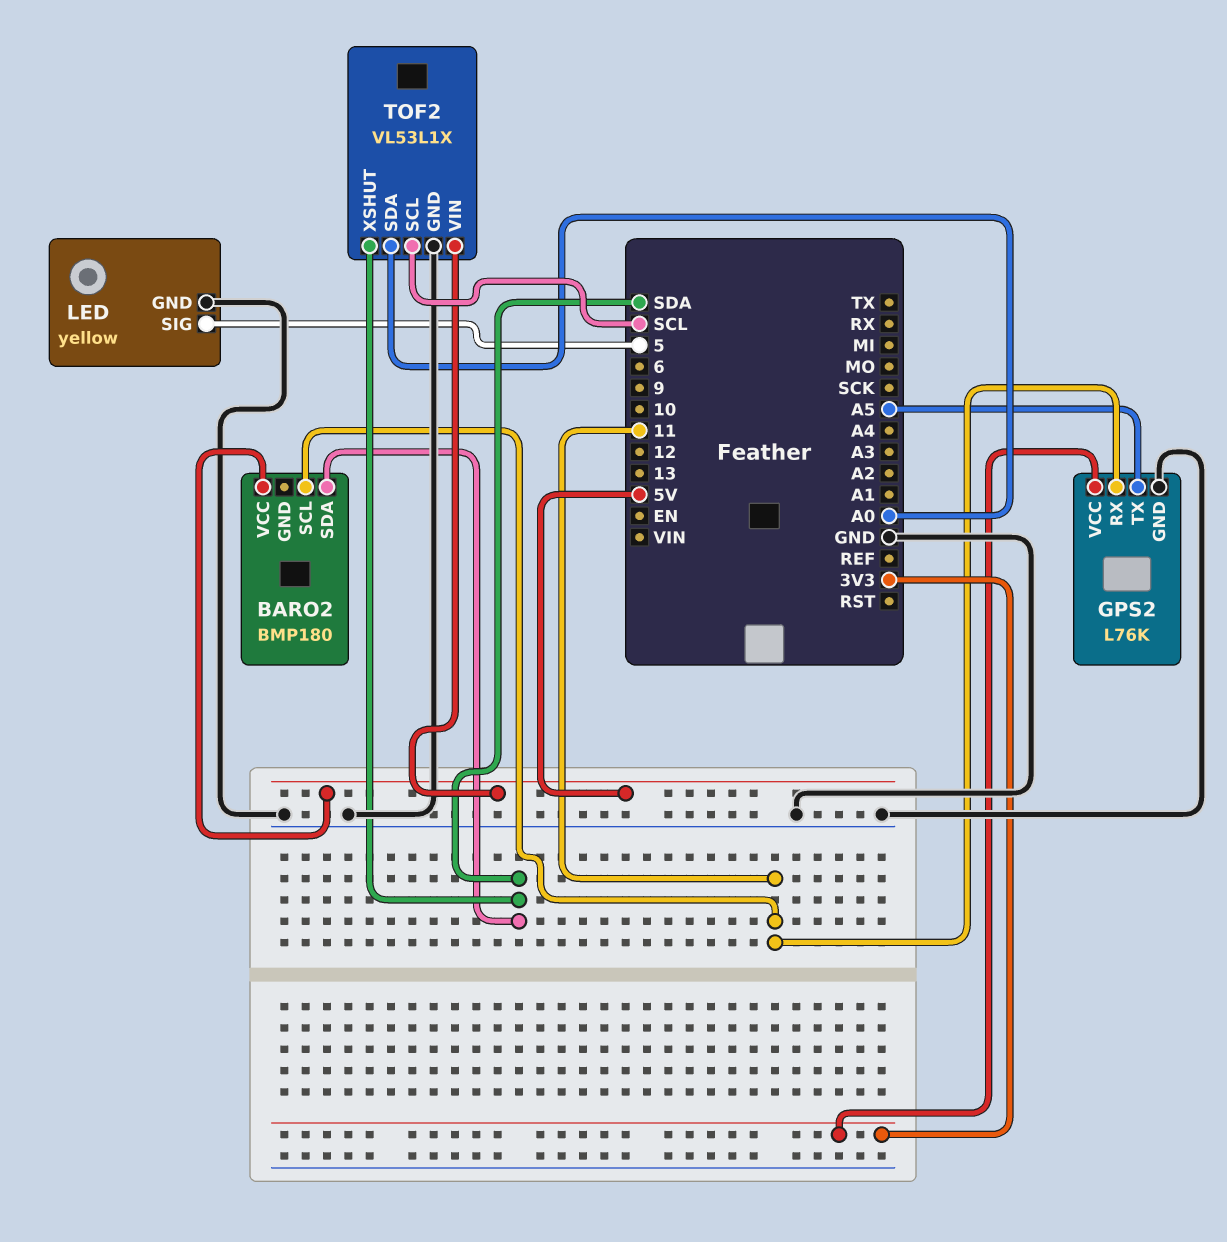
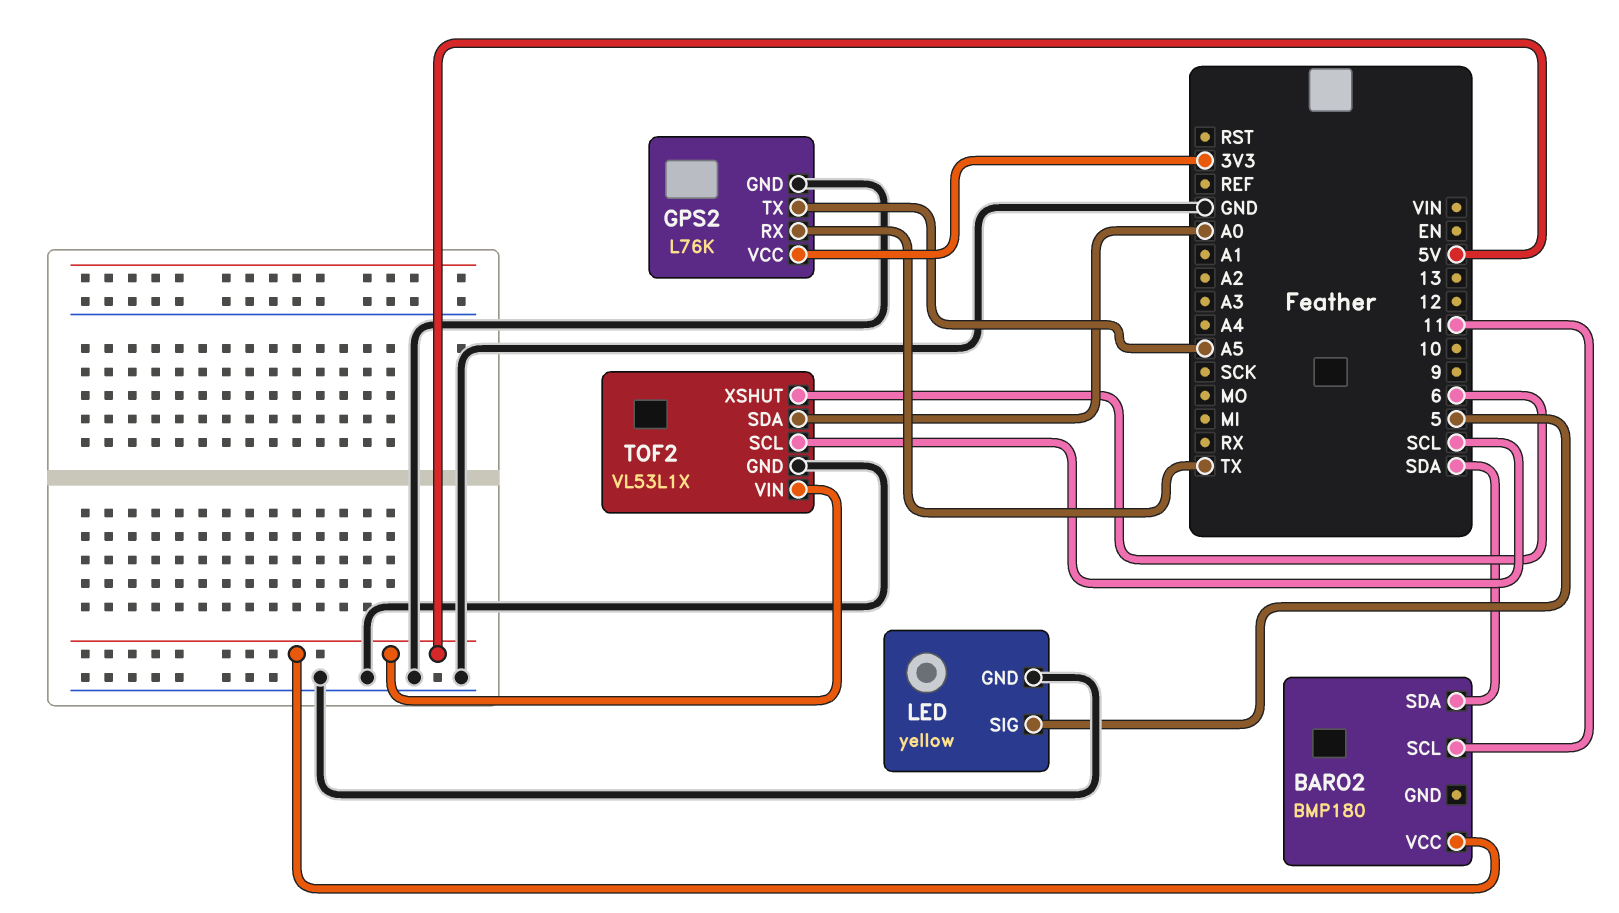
GPS2 pin RX: 11 -> TX
TOF2 pin XSHUT: SDA -> 6

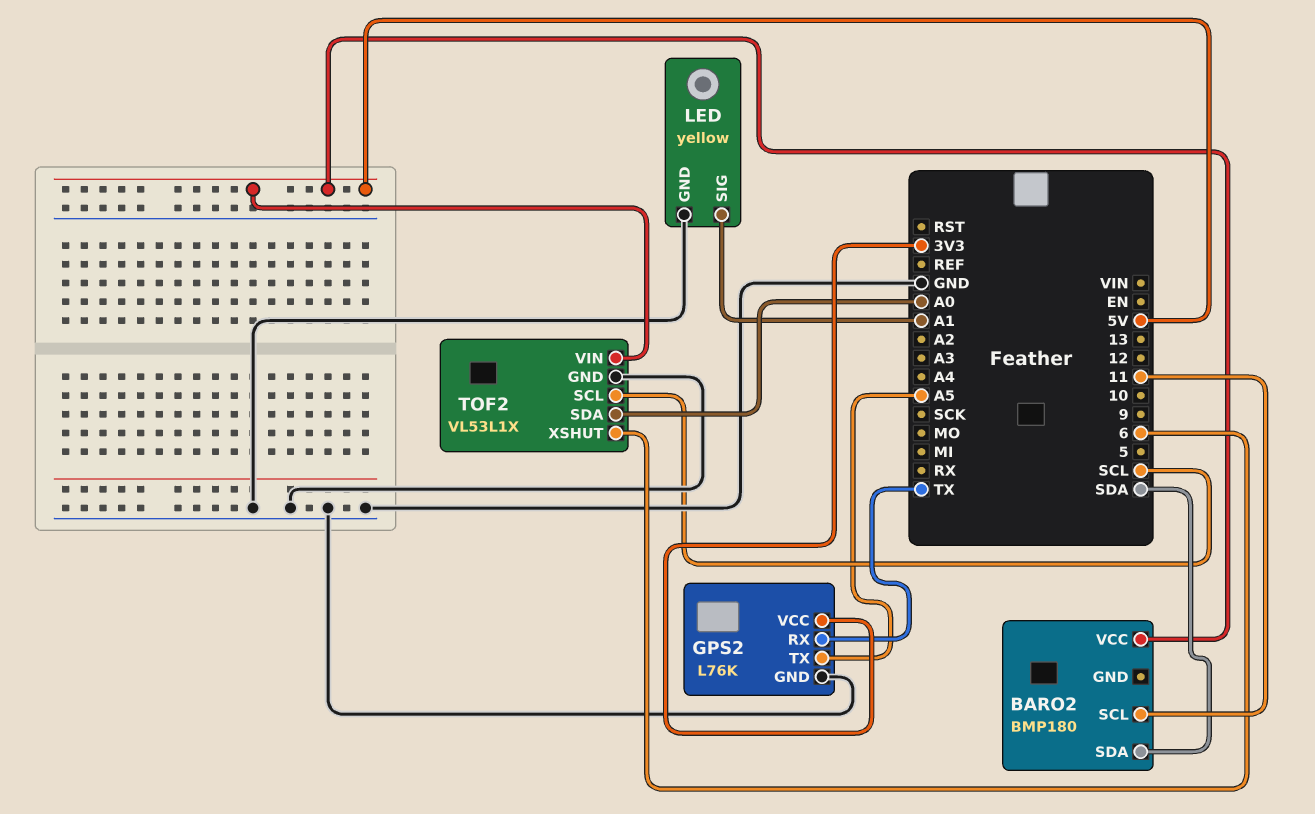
LED pin SIG: 5 -> A1

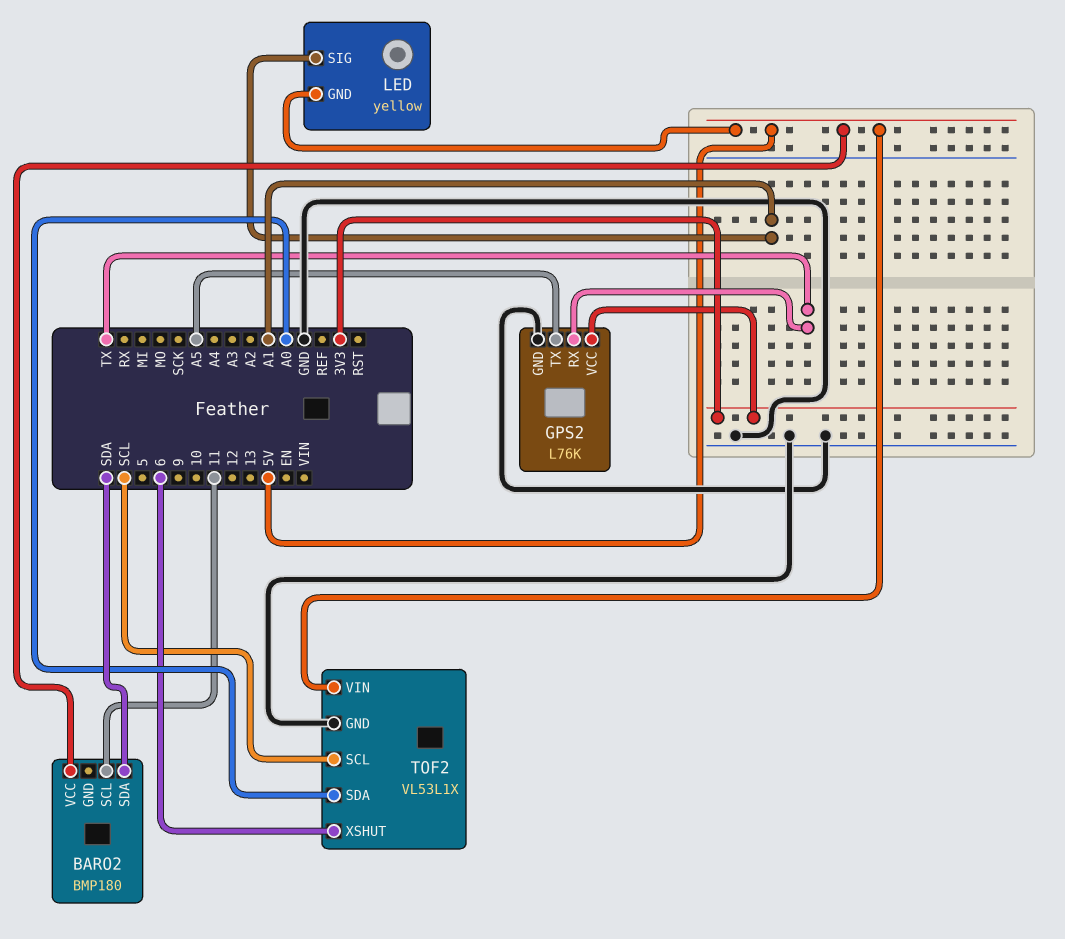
LED pin GND: GND -> 5V

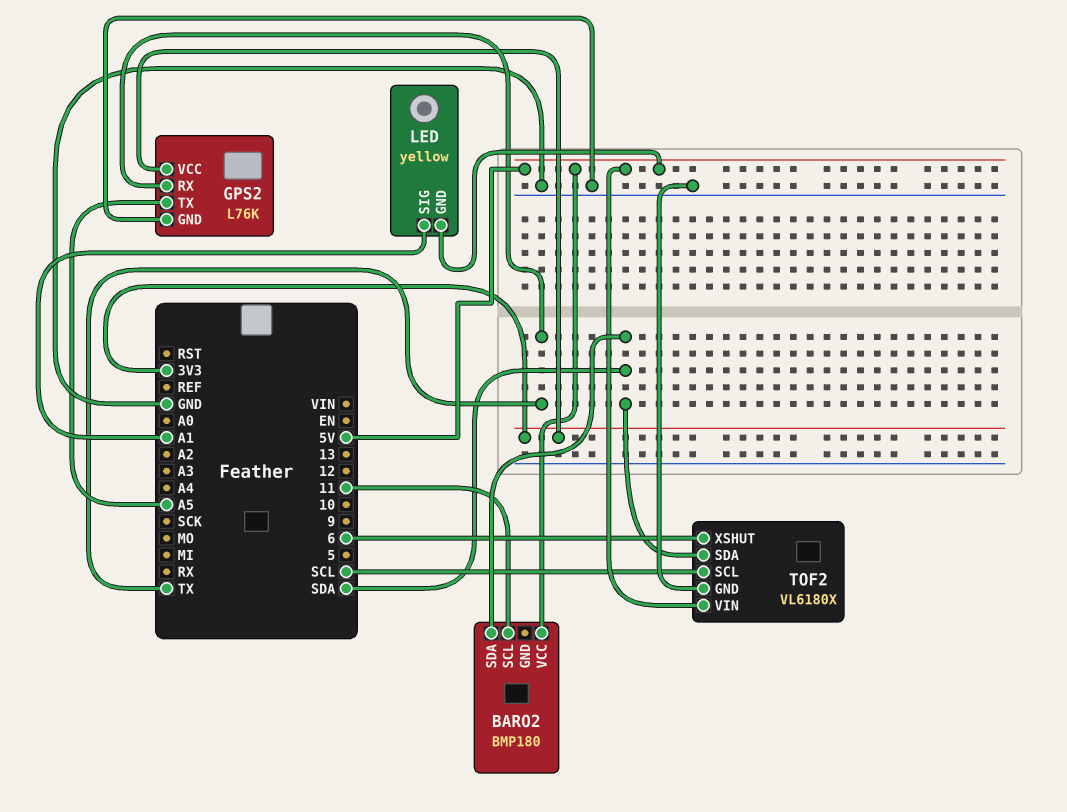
TOF2: VL53L1X -> VL6180X
TOF2 pin SDA: A0 -> SDA

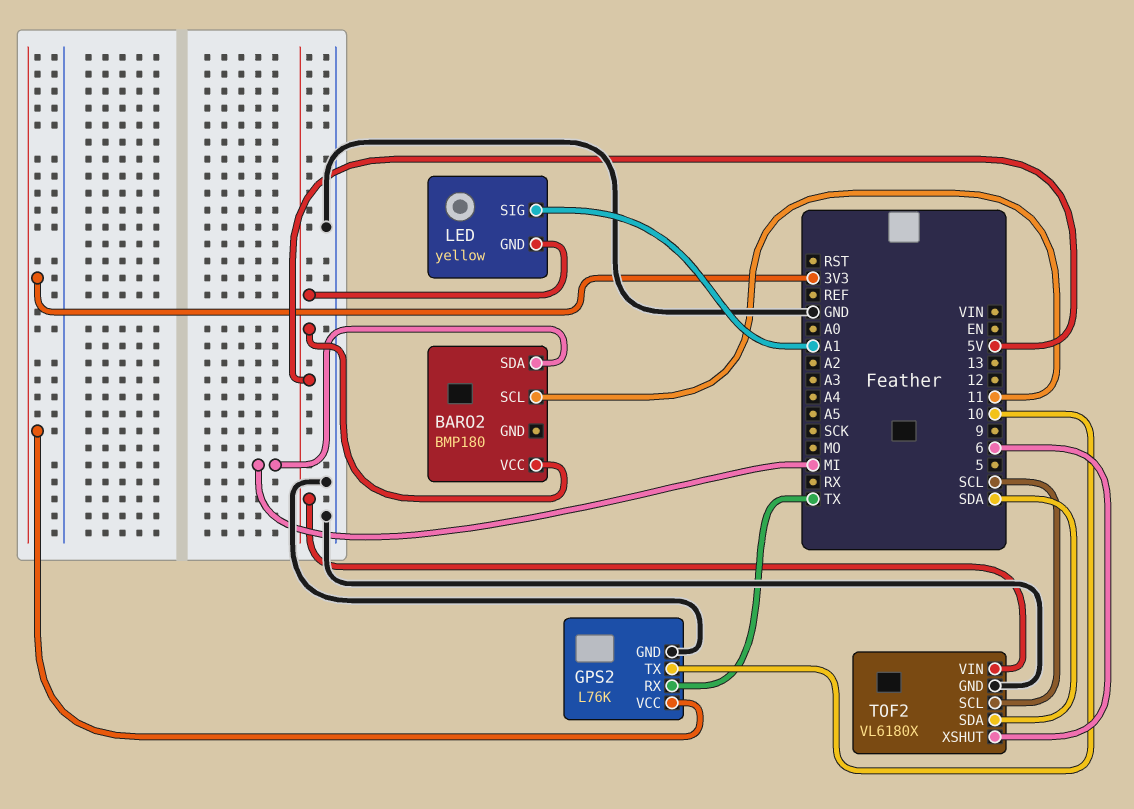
BARO2 pin SDA: SDA -> MI
GPS2 pin TX: A5 -> 10

